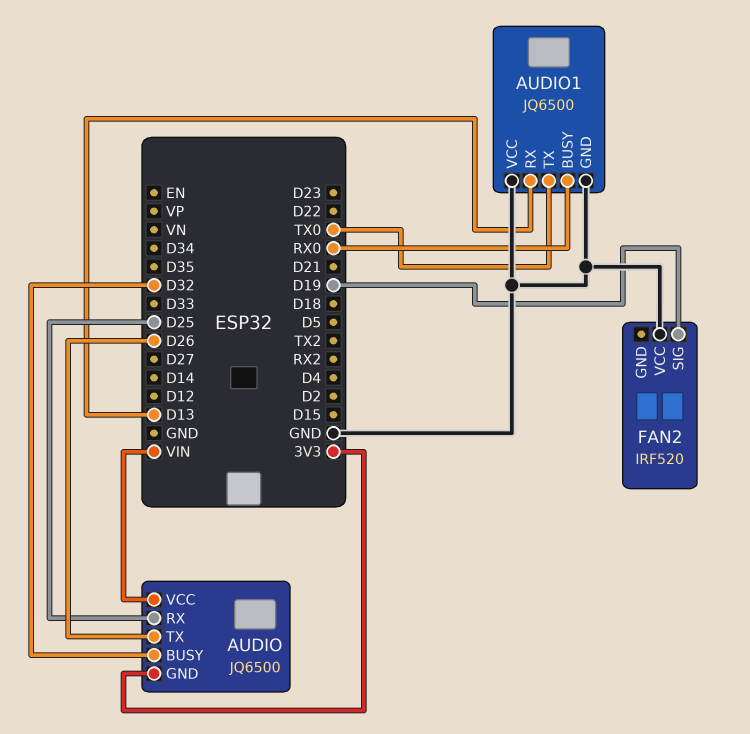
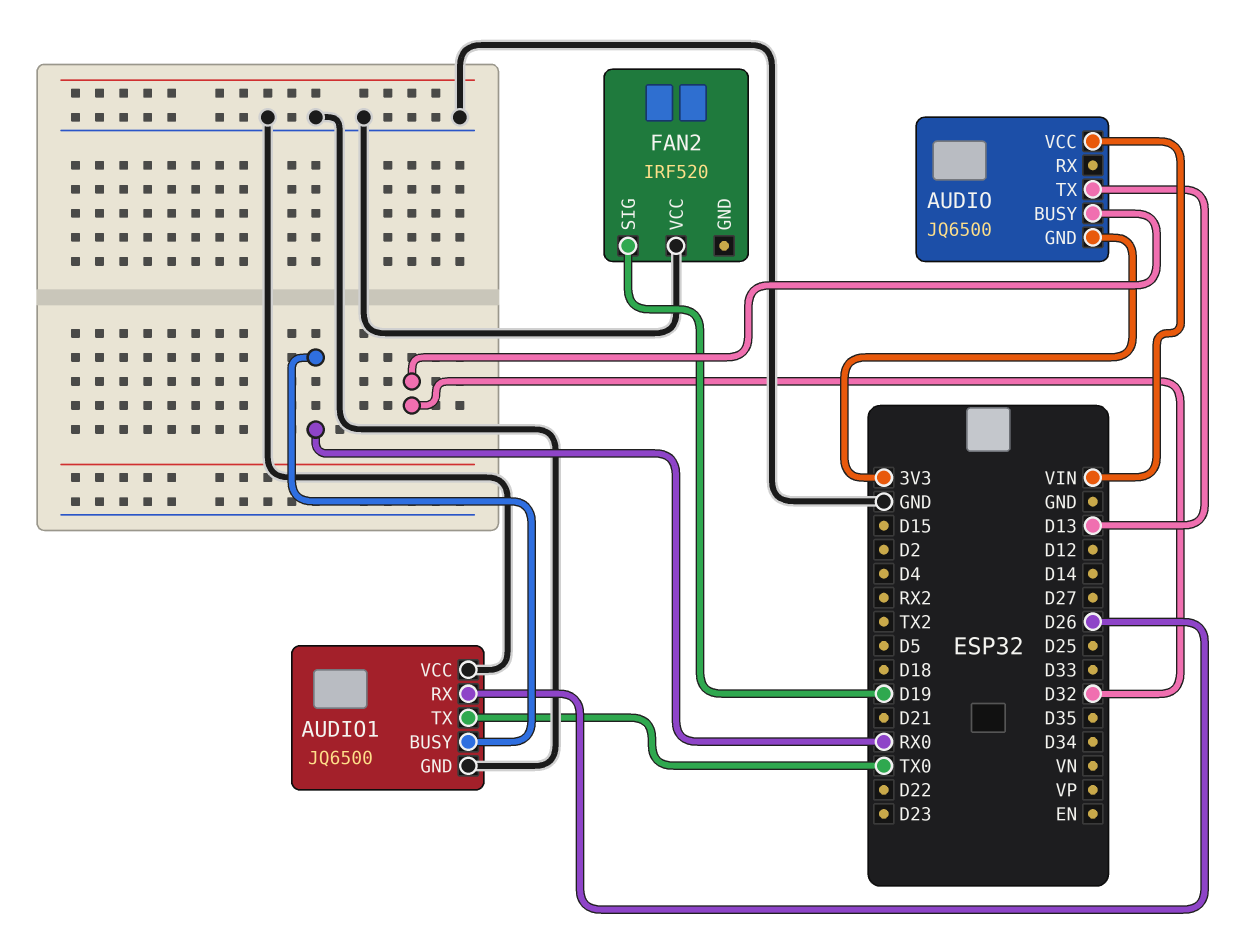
AUDIO pin RX: D25 -> none
AUDIO pin TX: D26 -> D13
AUDIO1 pin RX: D13 -> D26

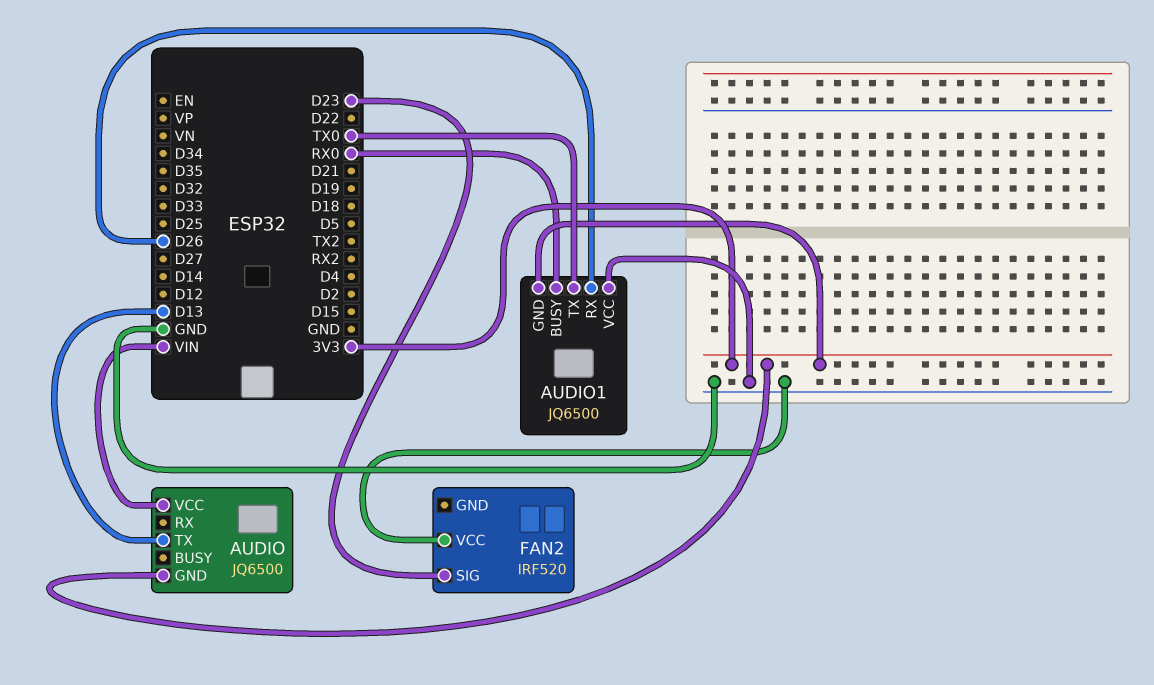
AUDIO pin BUSY: D32 -> none
AUDIO1 pin GND: GND -> 3V3
FAN2 pin SIG: D19 -> D23

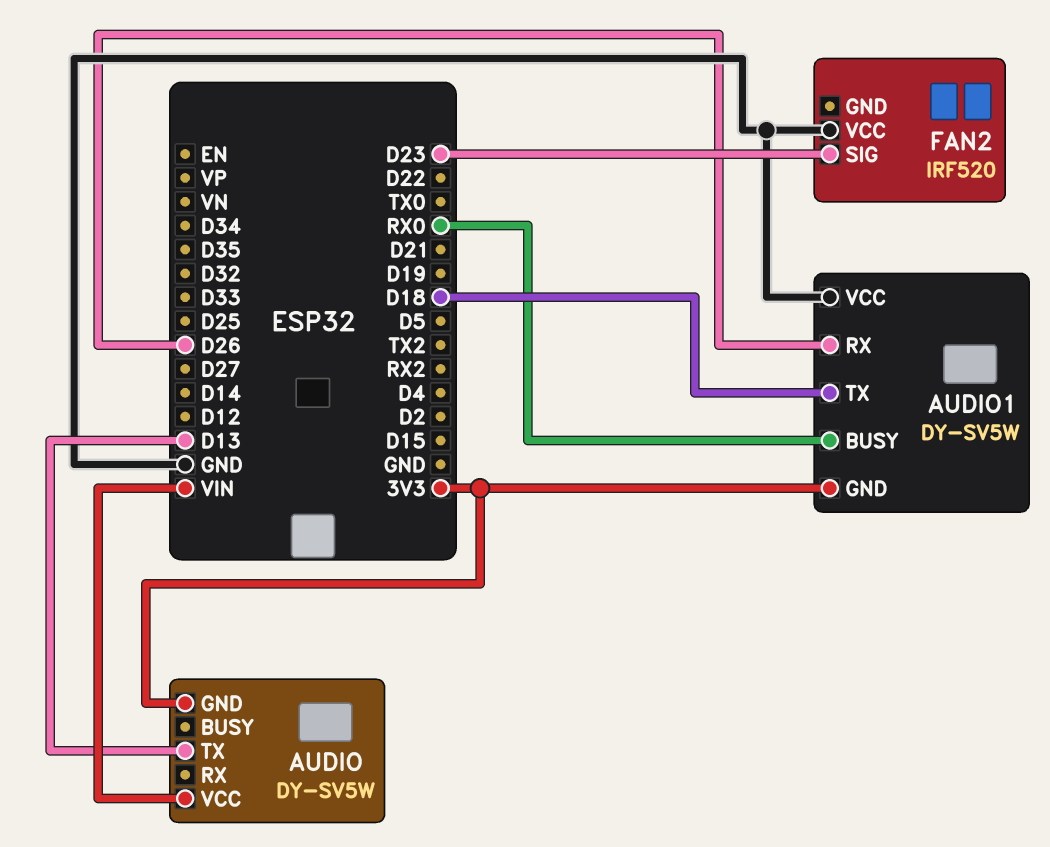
AUDIO: JQ6500 -> DY-SV5W
AUDIO1: JQ6500 -> DY-SV5W
AUDIO1 pin TX: TX0 -> D18

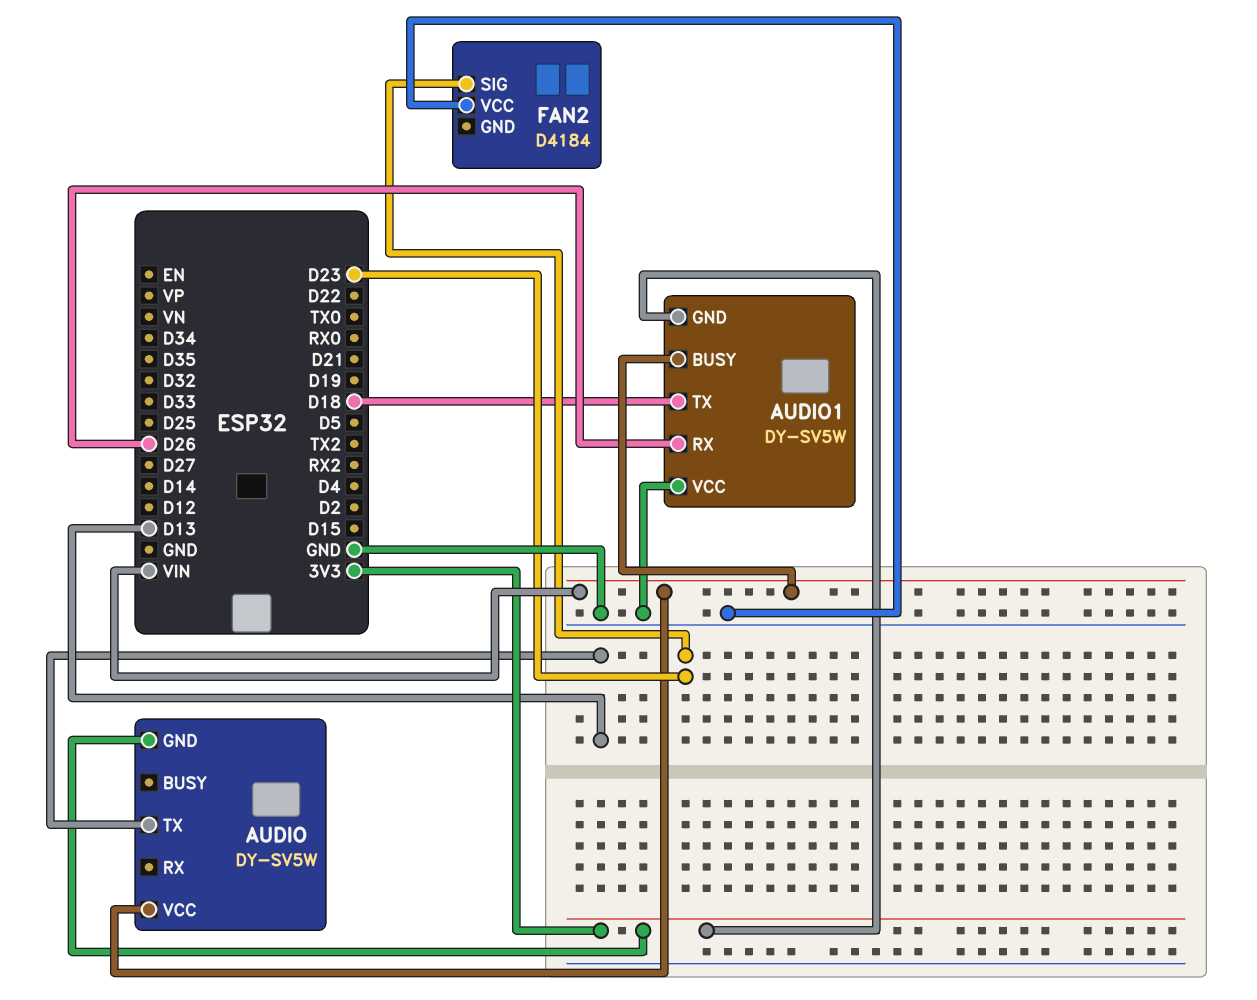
AUDIO1 pin BUSY: RX0 -> VIN
FAN2: IRF520 -> D4184

